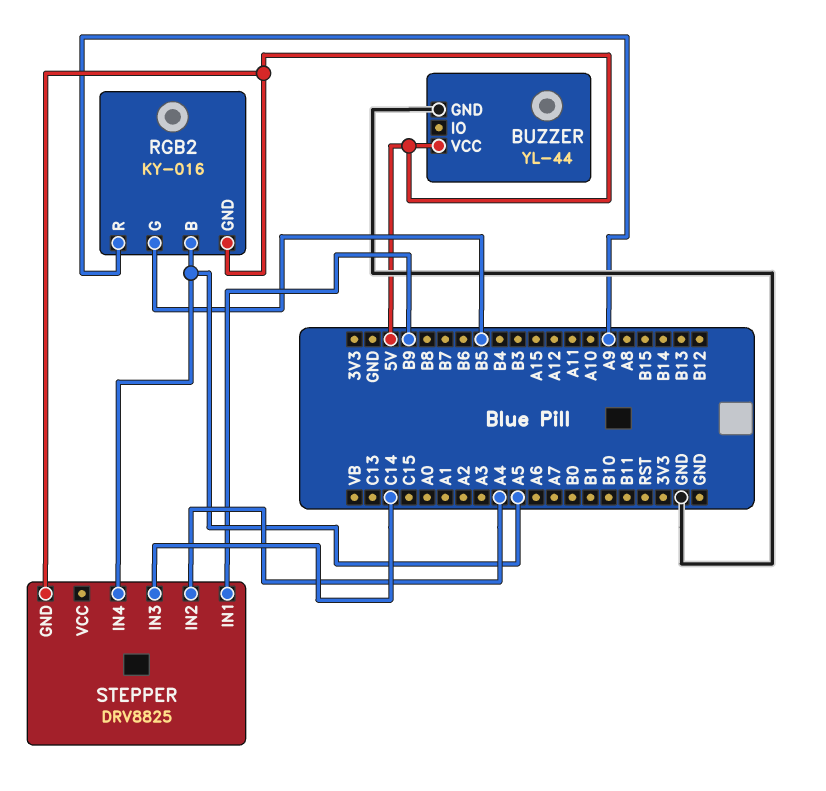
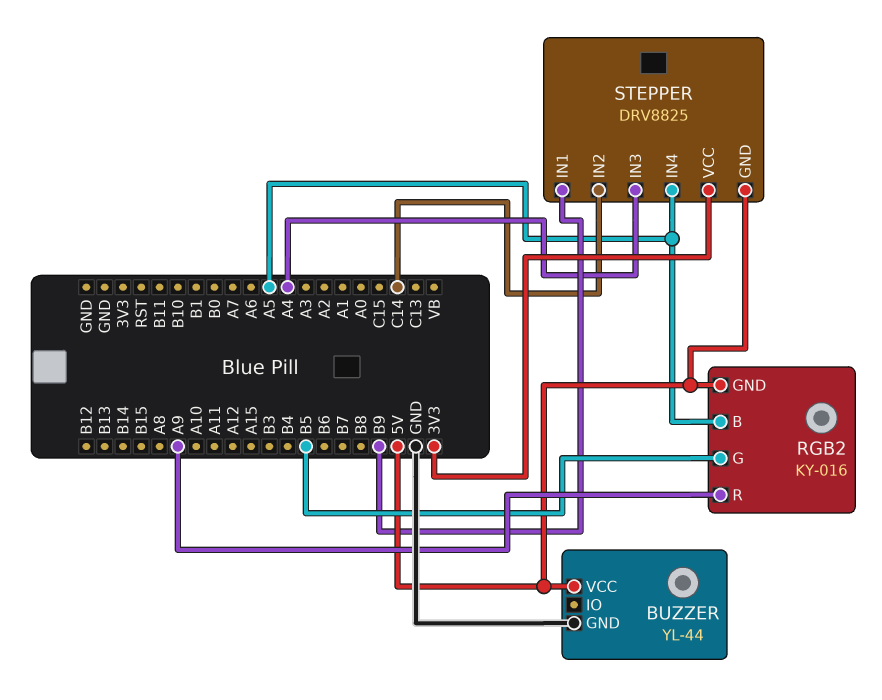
STEPPER pin IN2: A4 -> C14
STEPPER pin IN3: C14 -> A4
STEPPER pin VCC: none -> 3V3

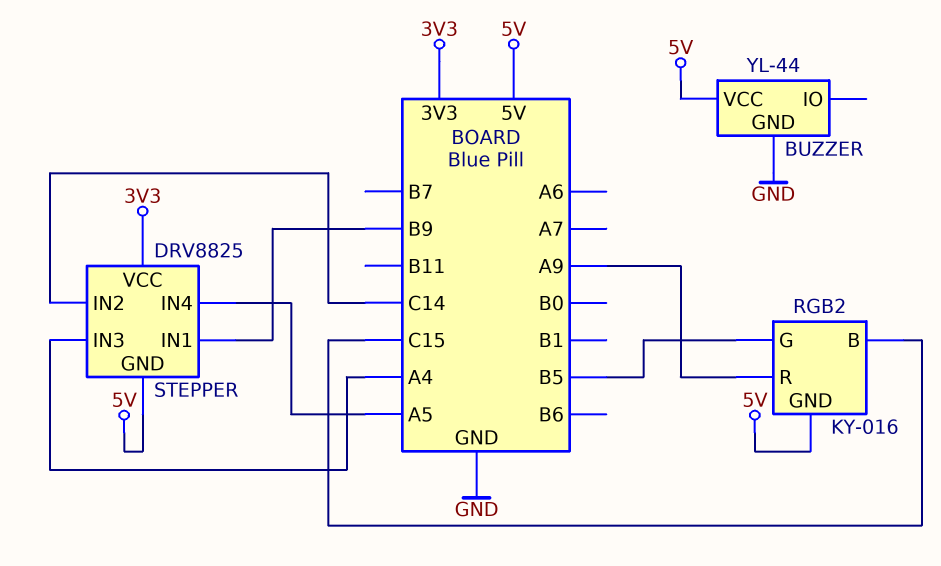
RGB2 pin B: A5 -> C15

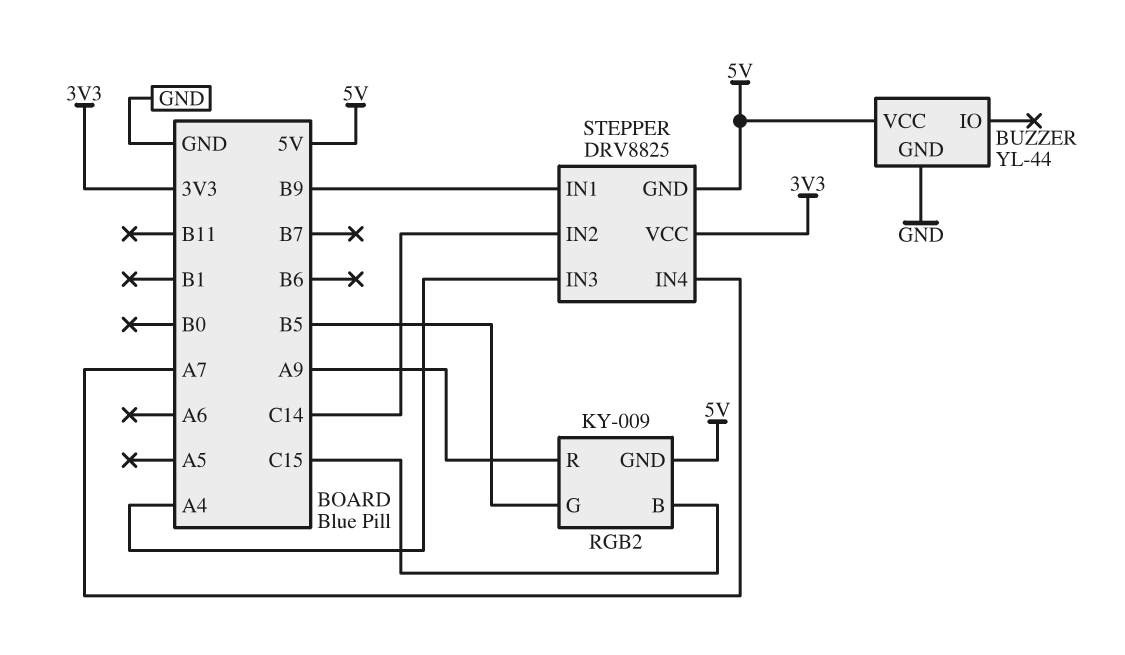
RGB2: KY-016 -> KY-009
STEPPER pin IN4: A5 -> A7

